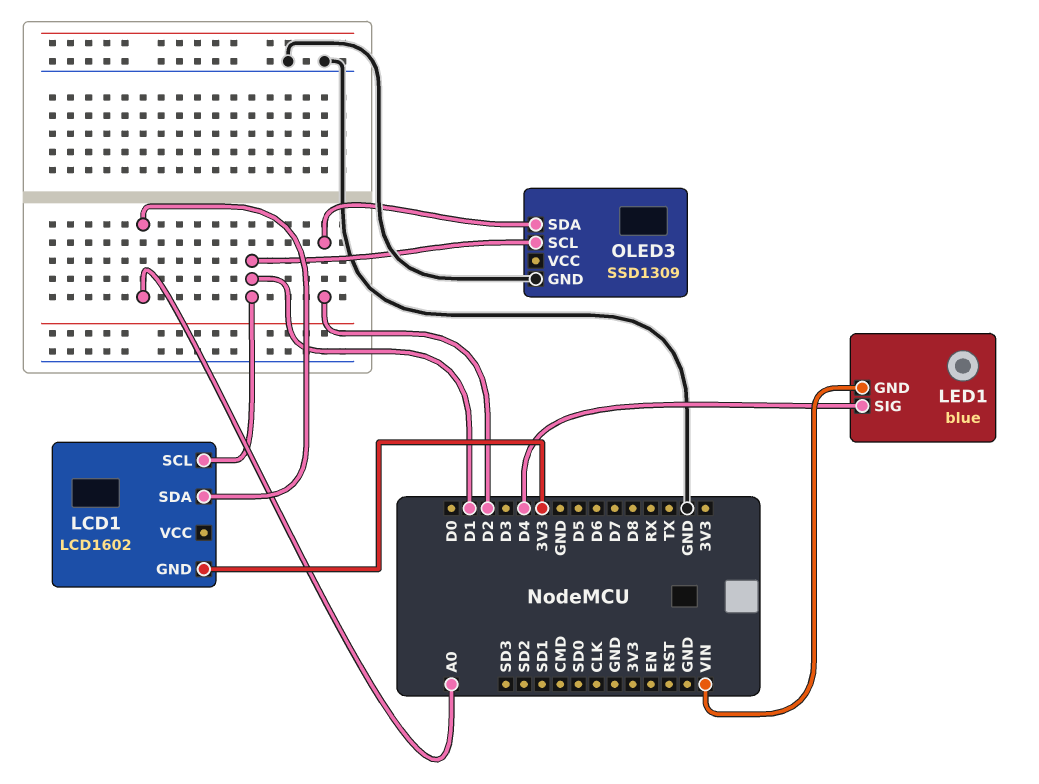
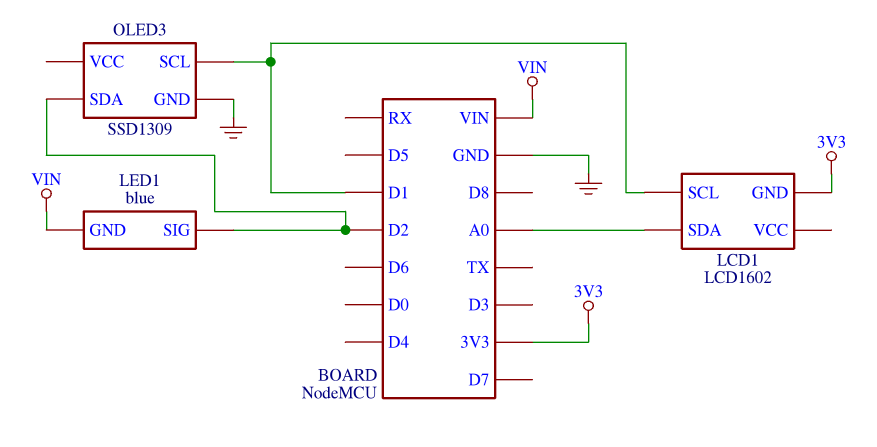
LED1 pin SIG: D4 -> D2

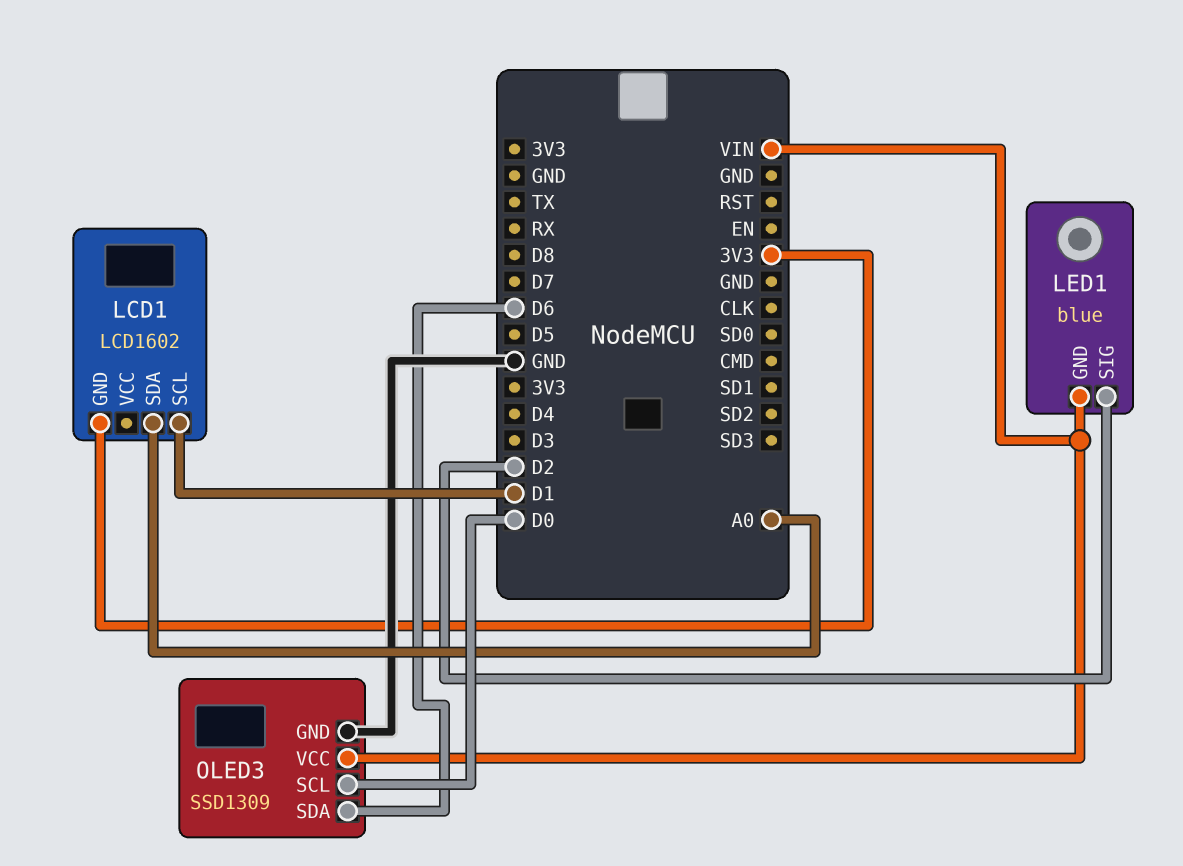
OLED3 pin SCL: D1 -> D0
OLED3 pin SDA: D2 -> D6
OLED3 pin VCC: none -> VIN

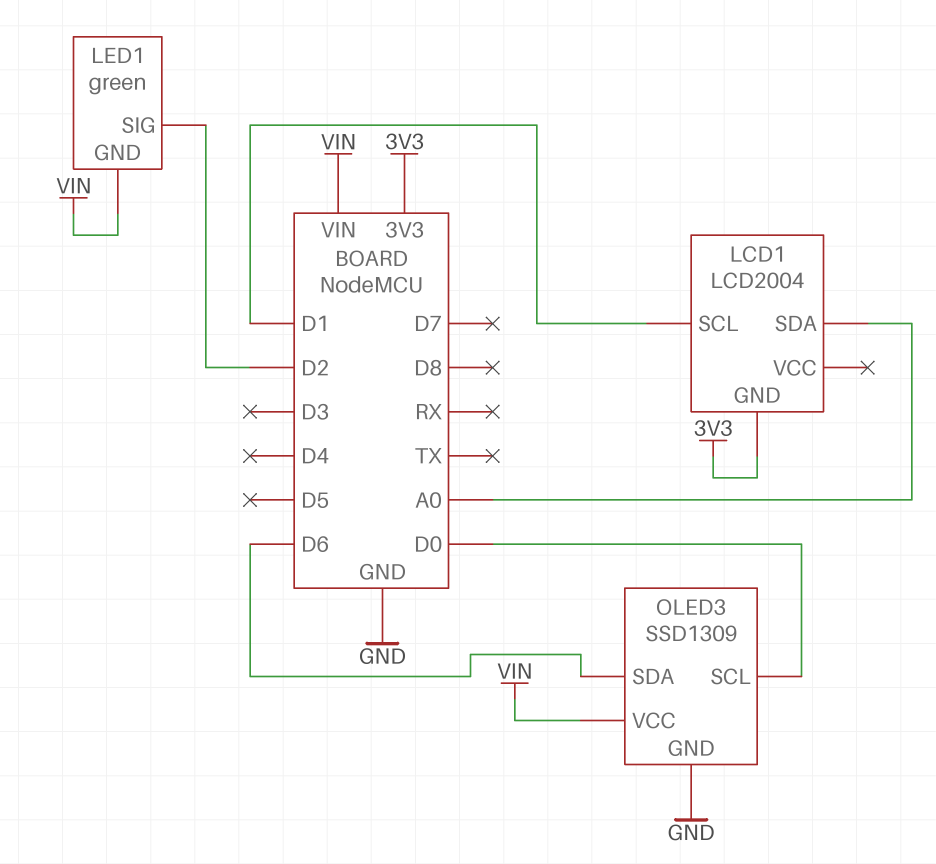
LCD1: LCD1602 -> LCD2004
LED1: blue -> green

